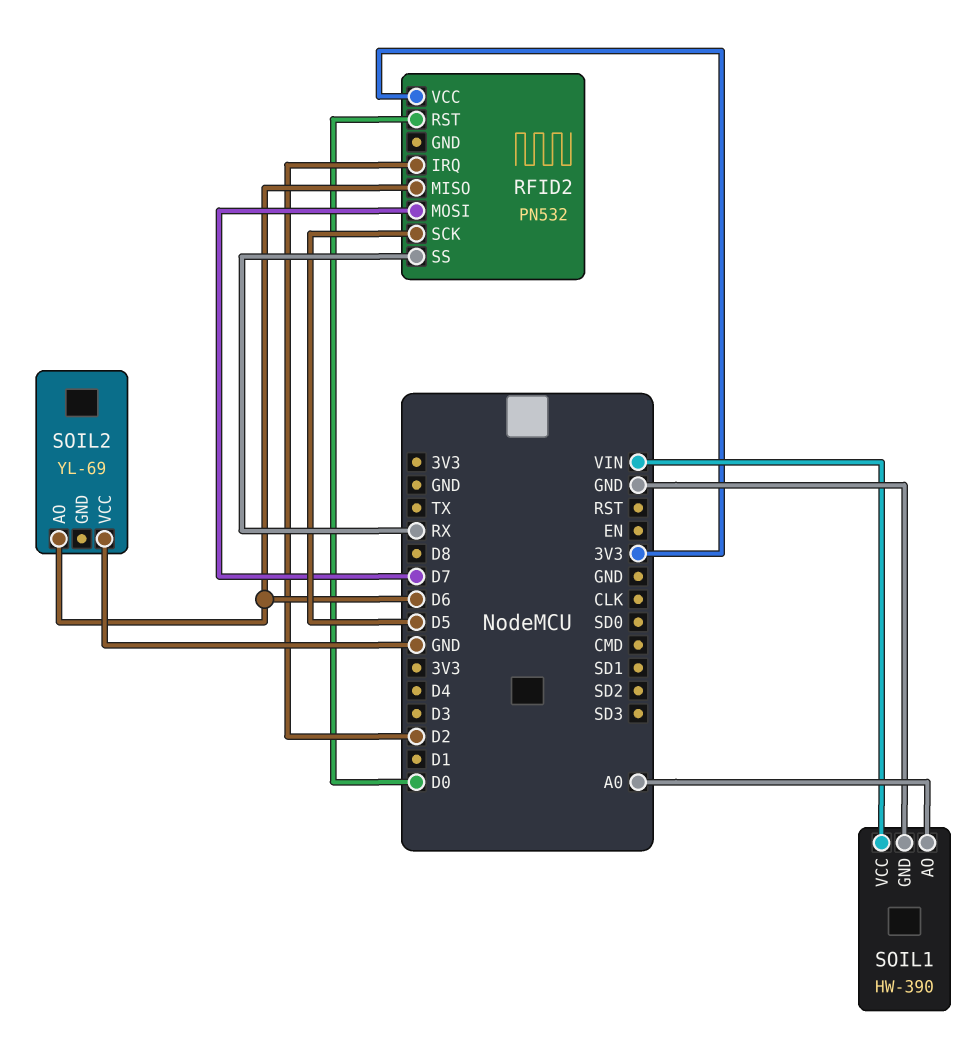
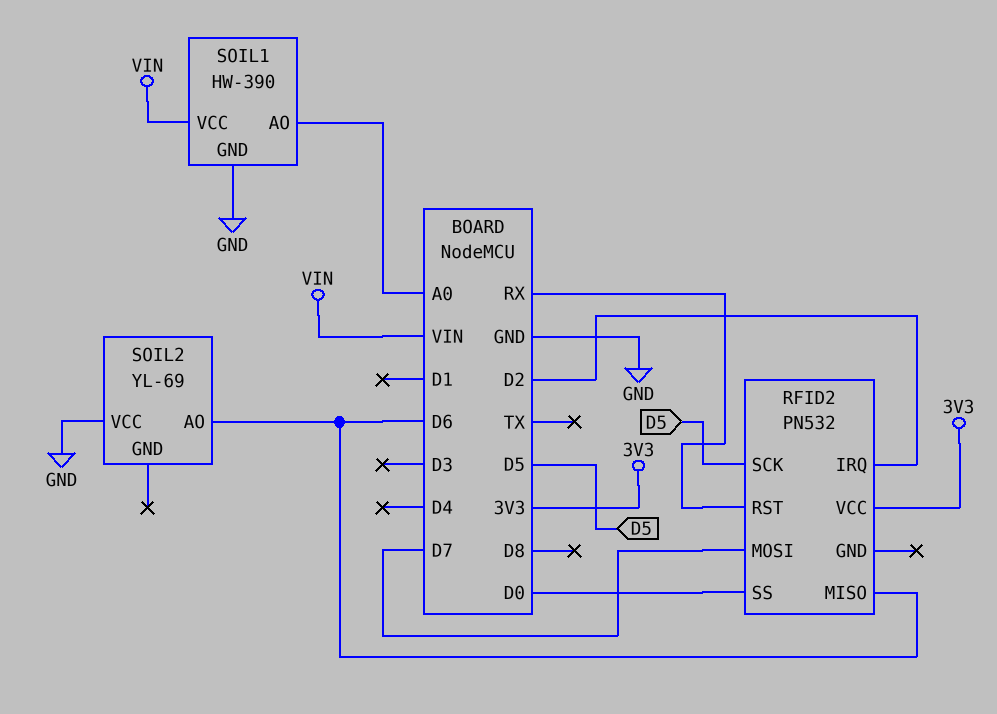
RFID2 pin RST: D0 -> RX
RFID2 pin SS: RX -> D0

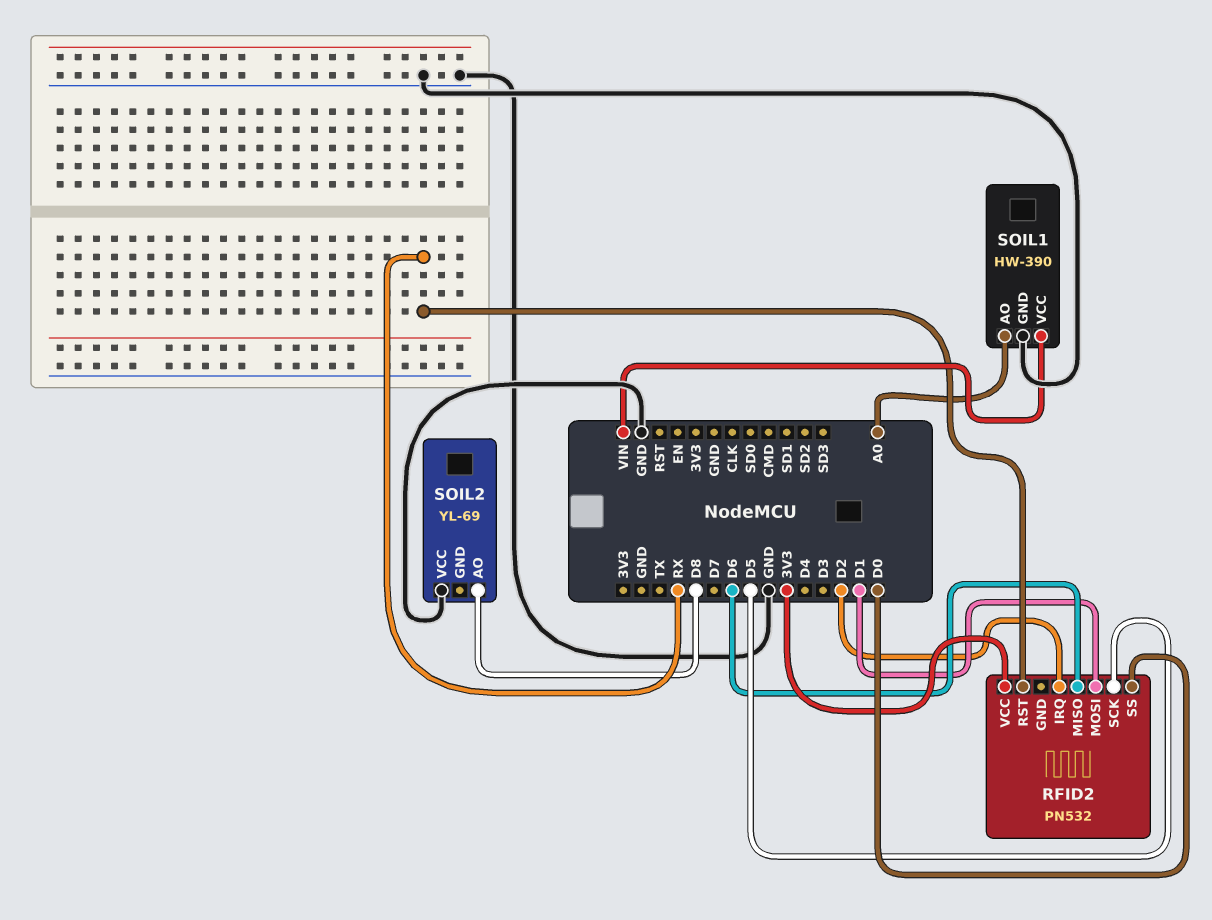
RFID2 pin MOSI: D7 -> D1
SOIL2 pin AO: D6 -> D8

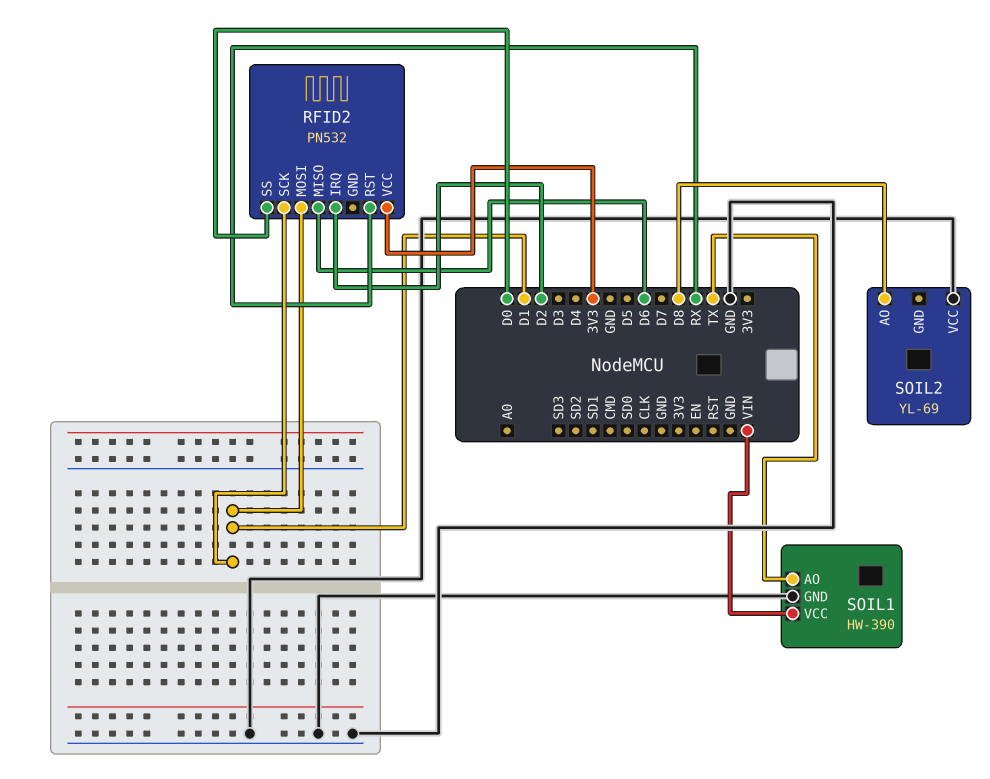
RFID2 pin SCK: D5 -> D1
SOIL1 pin AO: A0 -> TX

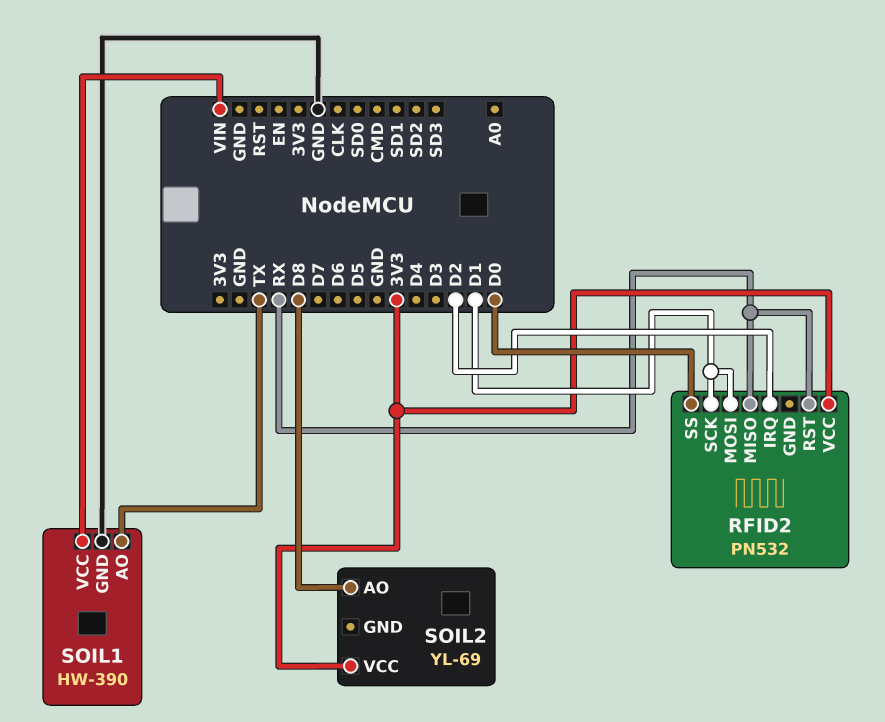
RFID2 pin MISO: D6 -> RX
SOIL2 pin VCC: GND -> 3V3

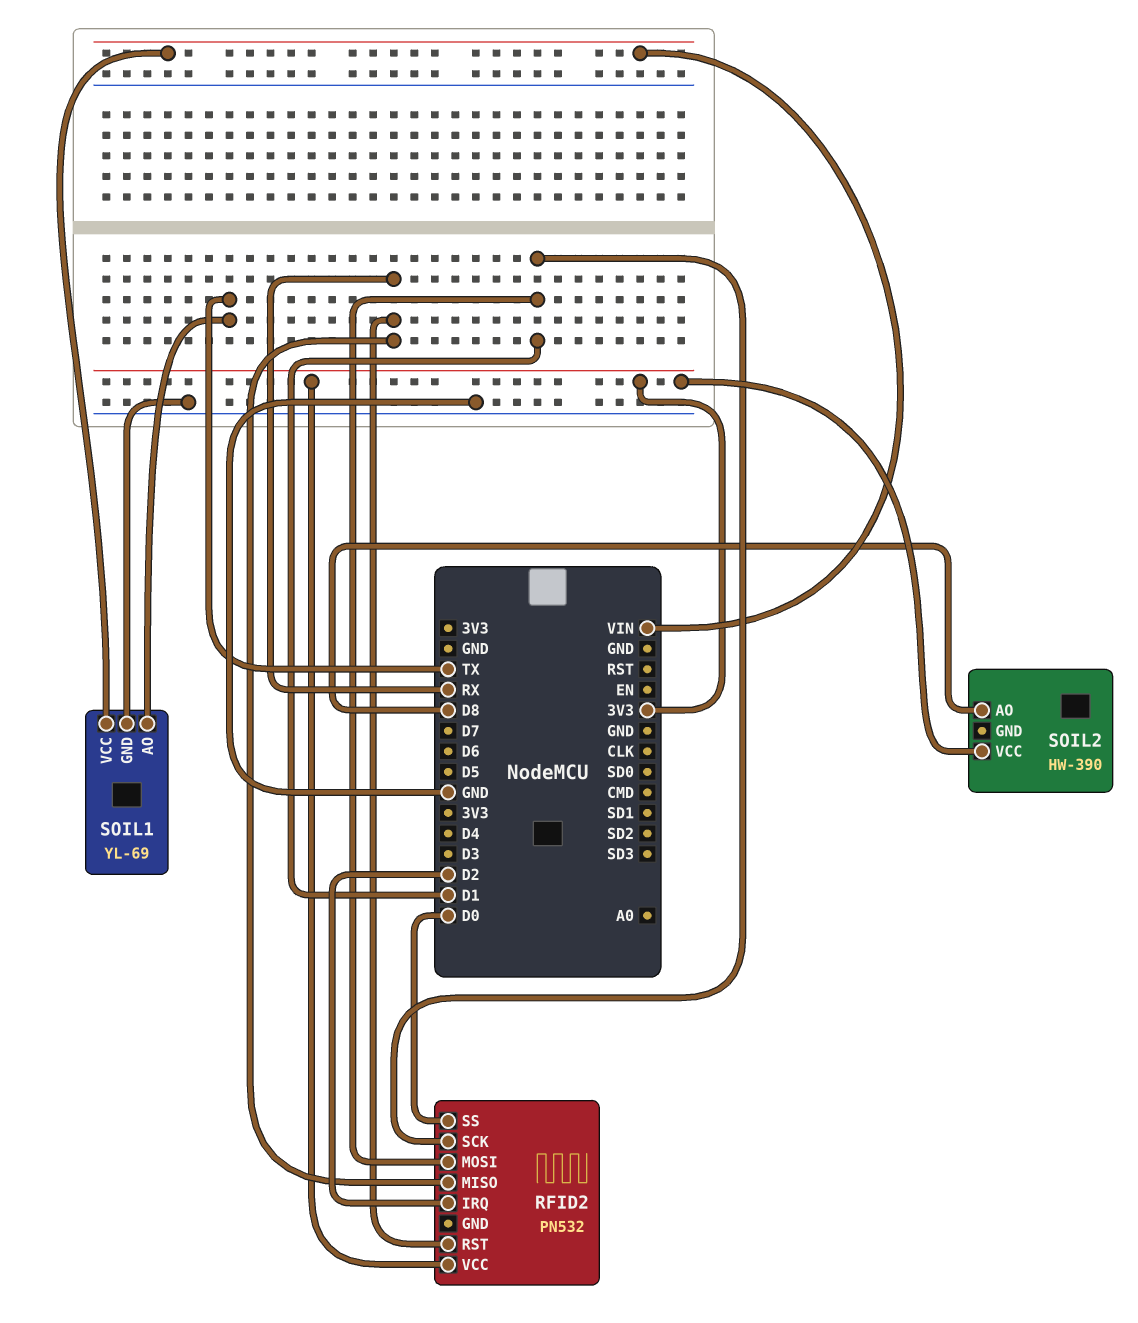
SOIL1: HW-390 -> YL-69
SOIL2: YL-69 -> HW-390

